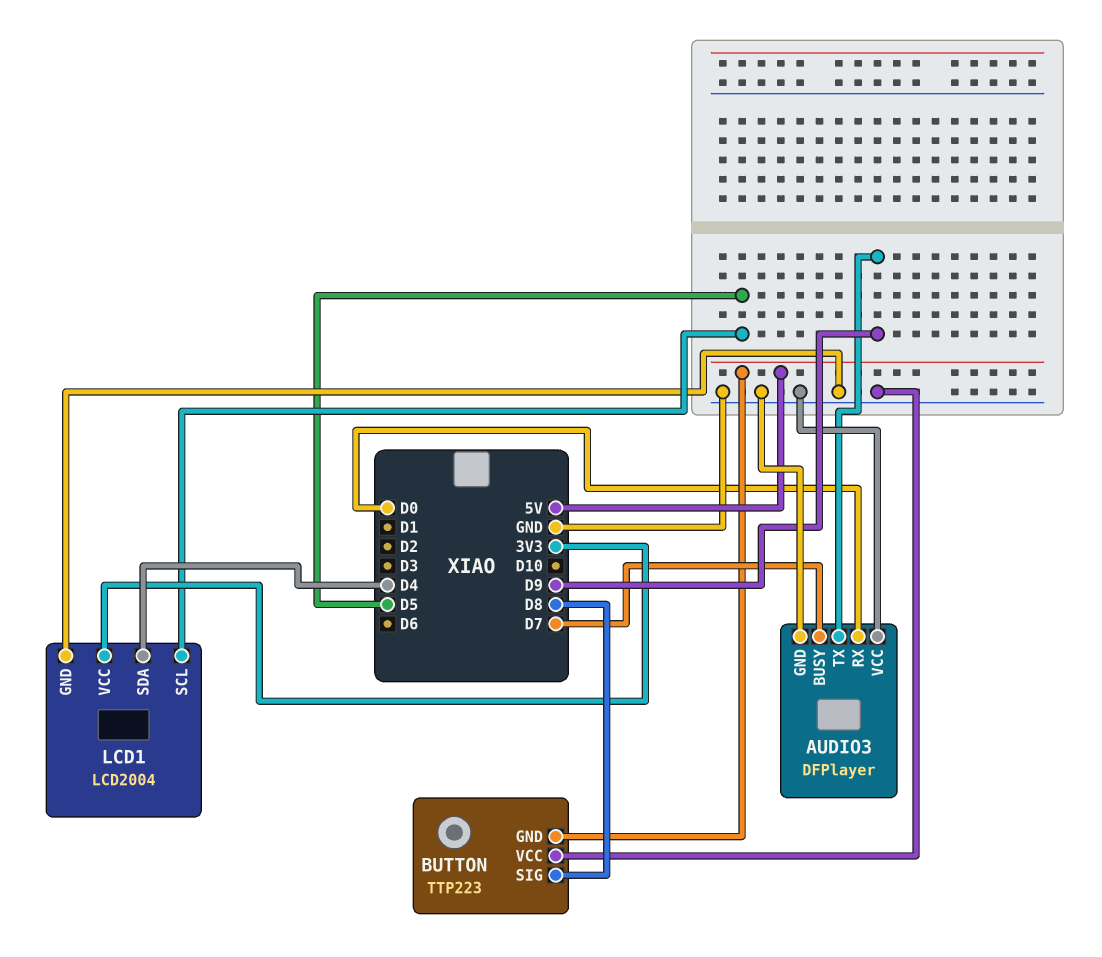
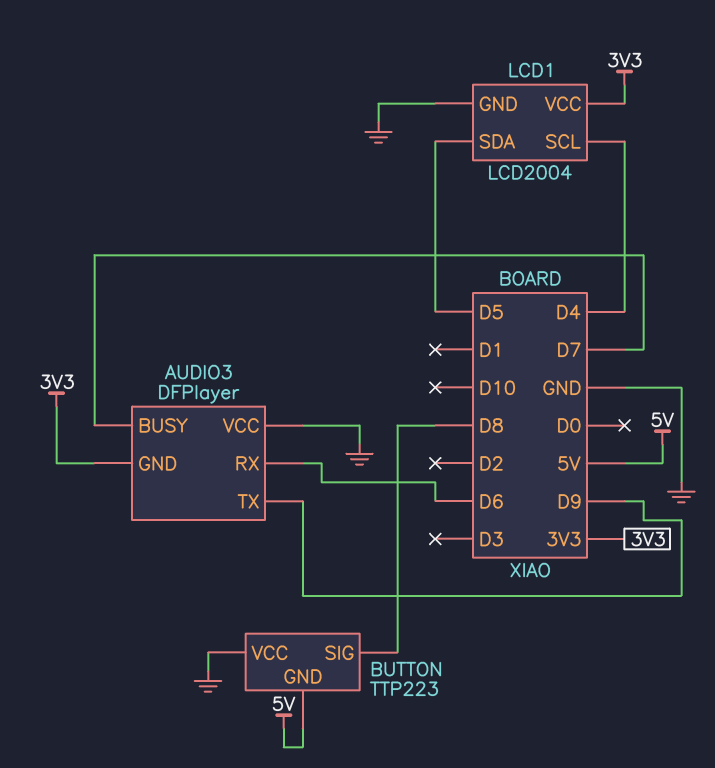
AUDIO3 pin GND: GND -> 3V3
AUDIO3 pin RX: D0 -> D6
LCD1 pin SCL: D5 -> D4
LCD1 pin SDA: D4 -> D5

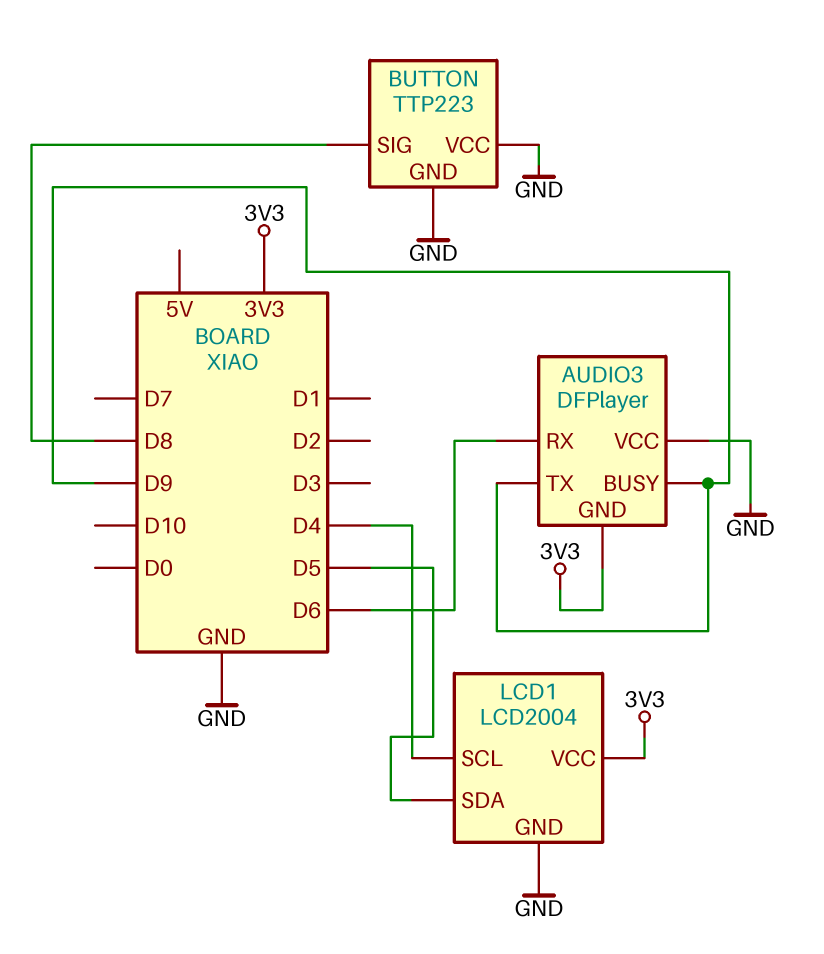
AUDIO3 pin BUSY: D7 -> D9
BUTTON pin GND: 5V -> GND

